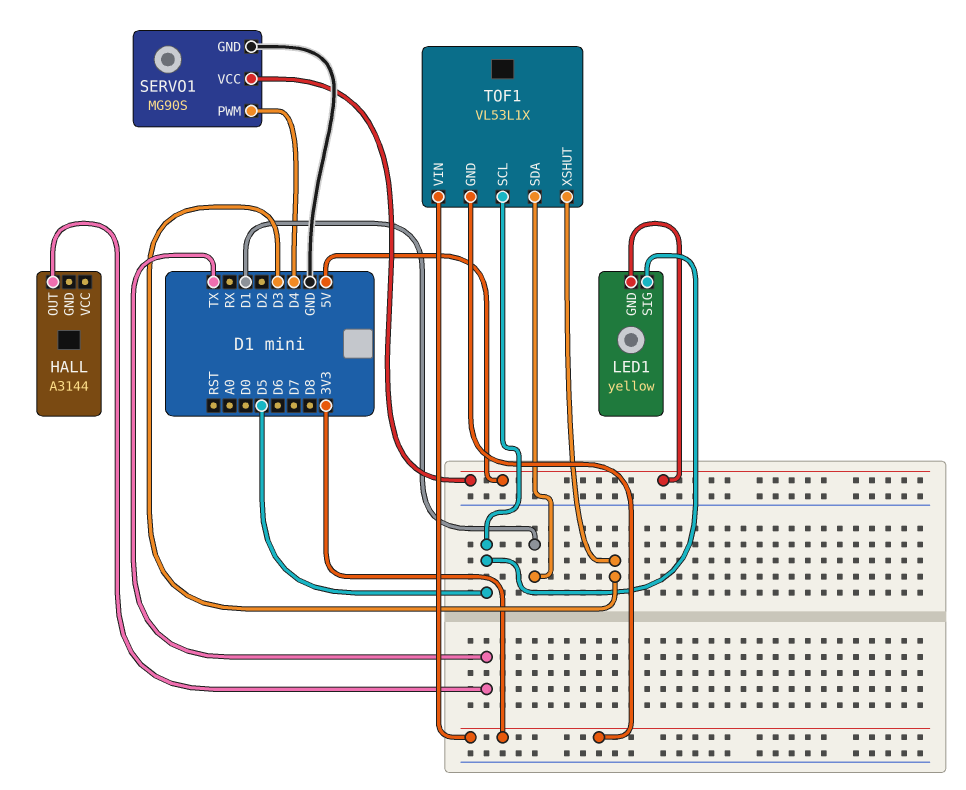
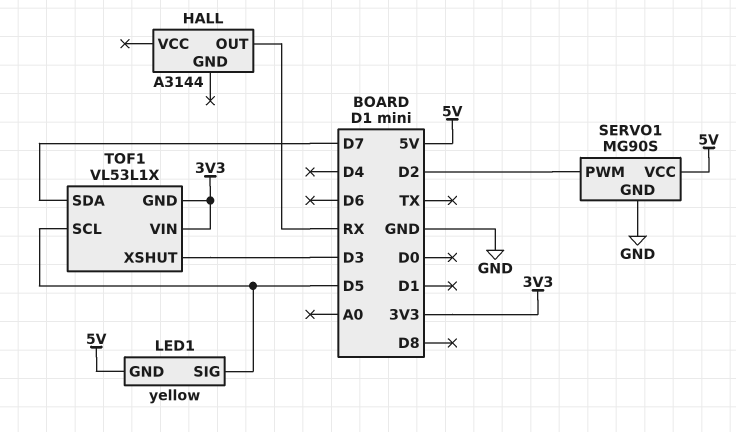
HALL pin OUT: TX -> RX
SERVO1 pin PWM: D4 -> D2
TOF1 pin SDA: D1 -> D7

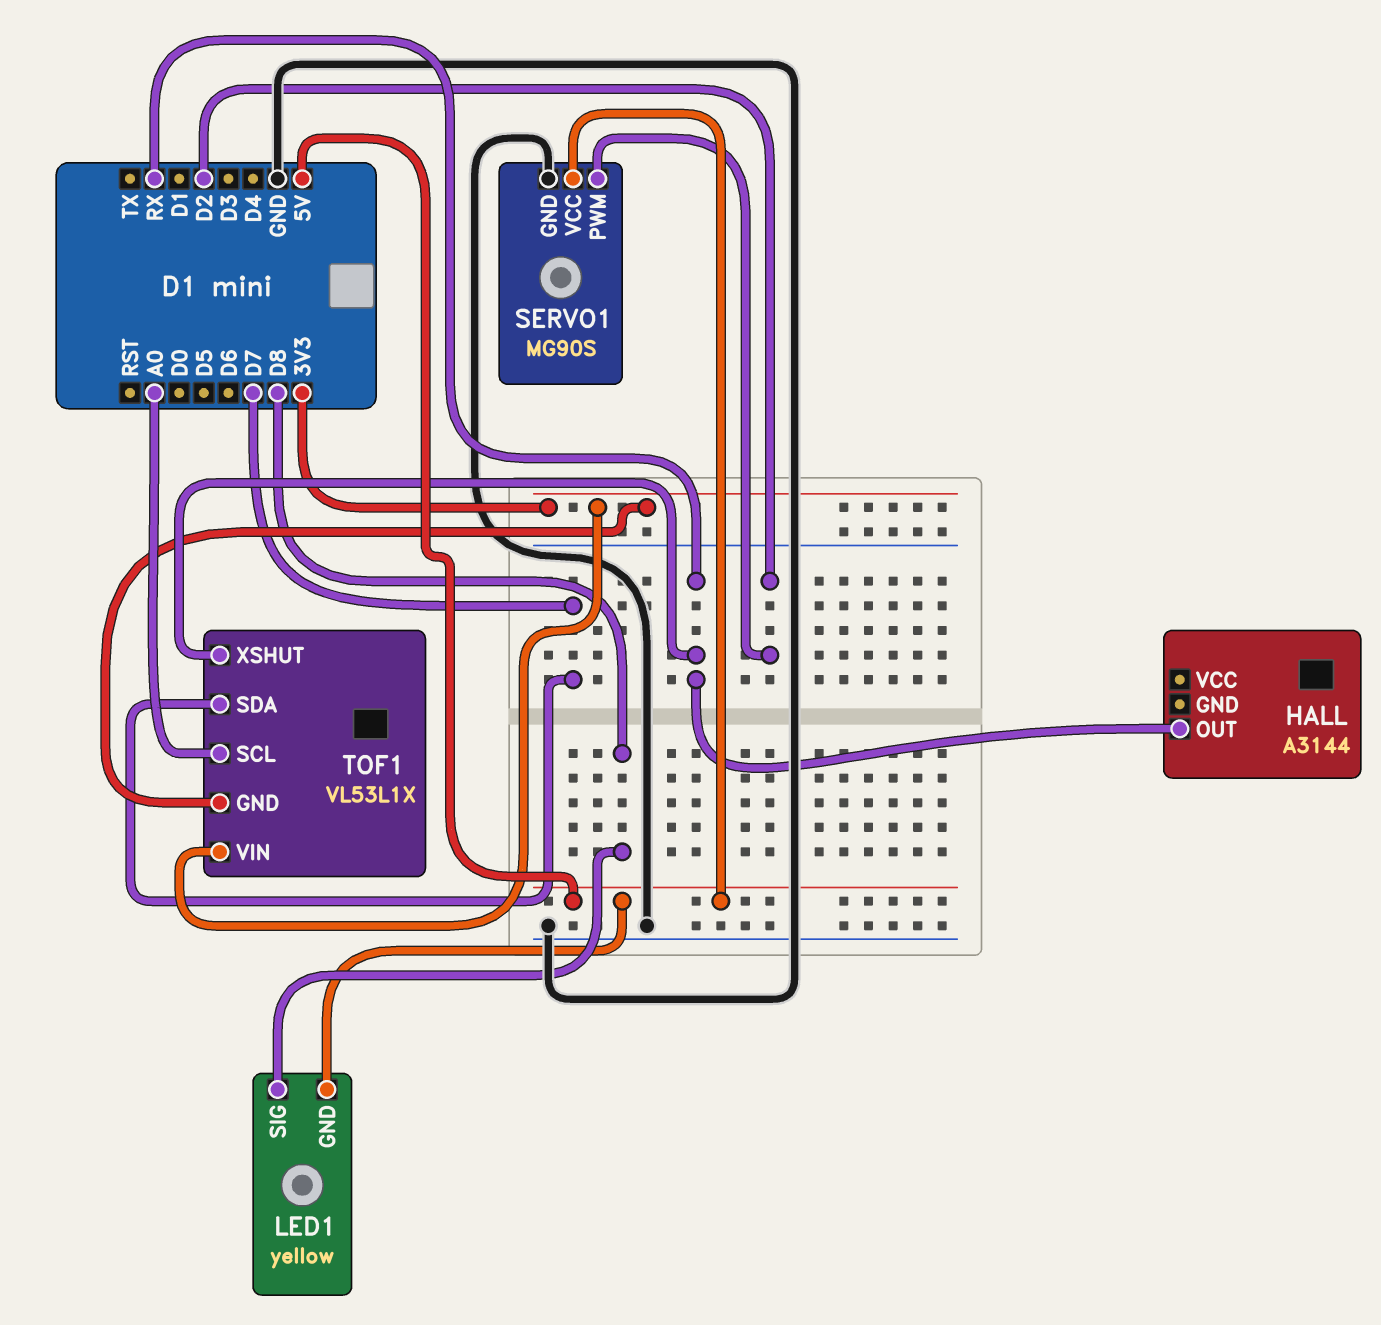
LED1 pin SIG: D5 -> D8
TOF1 pin SCL: D5 -> A0
TOF1 pin XSHUT: D3 -> RX

